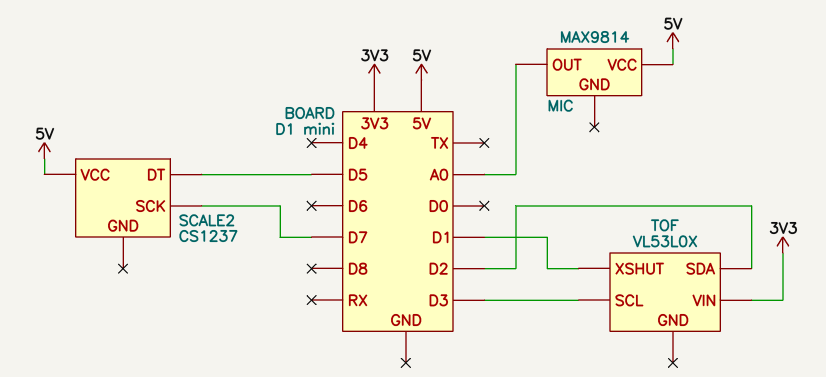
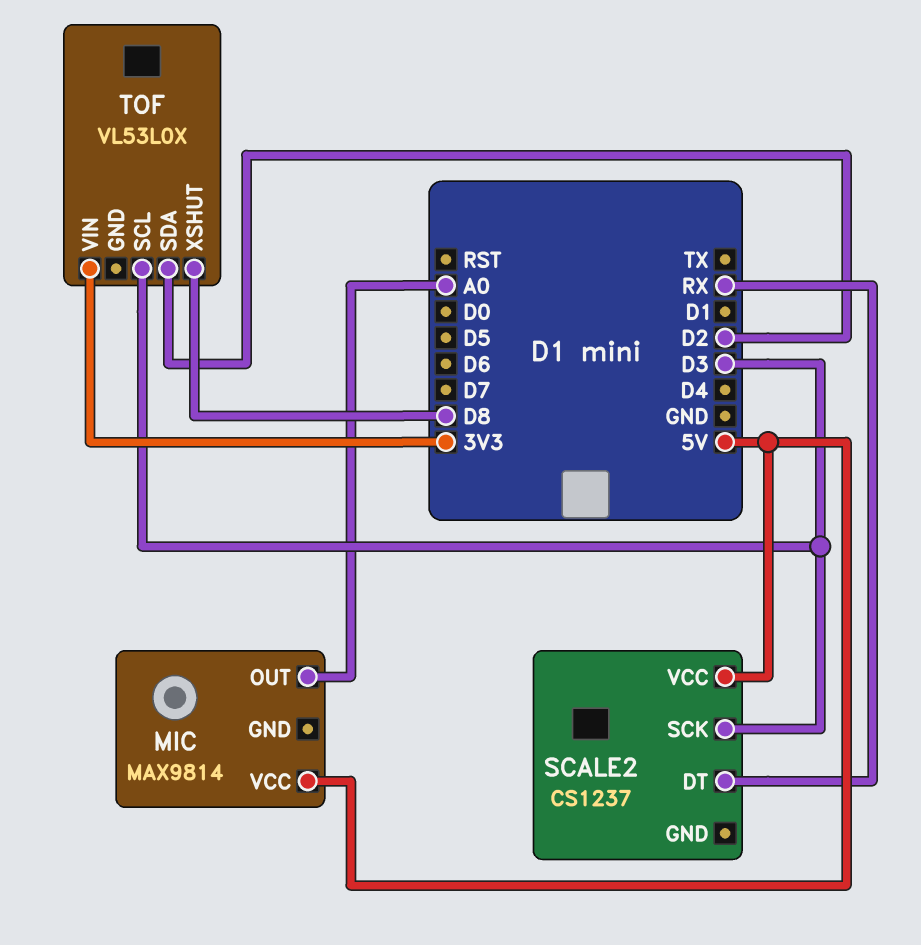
SCALE2 pin DT: D5 -> RX
SCALE2 pin SCK: D7 -> D3
TOF pin XSHUT: D1 -> D8

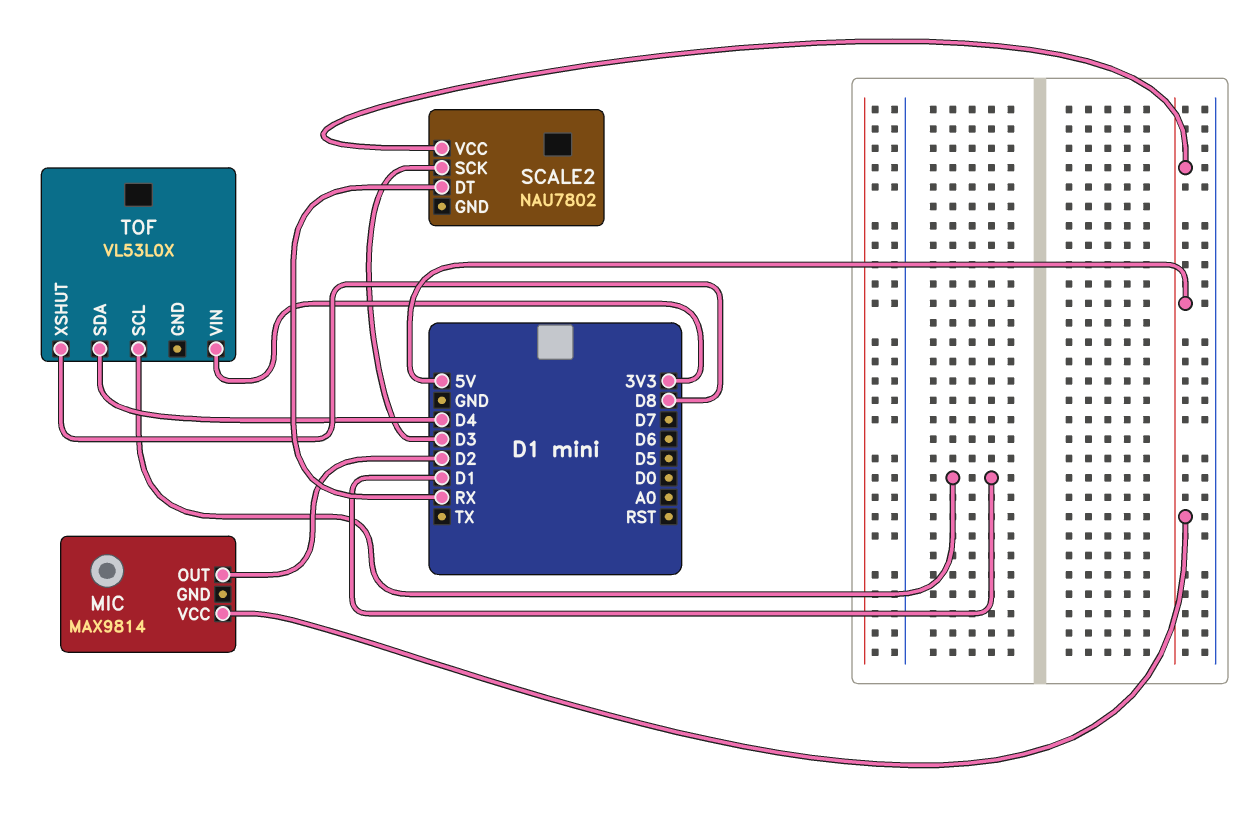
MIC pin OUT: A0 -> D2
SCALE2: CS1237 -> NAU7802
TOF pin SCL: D3 -> D1
TOF pin SDA: D2 -> D4

